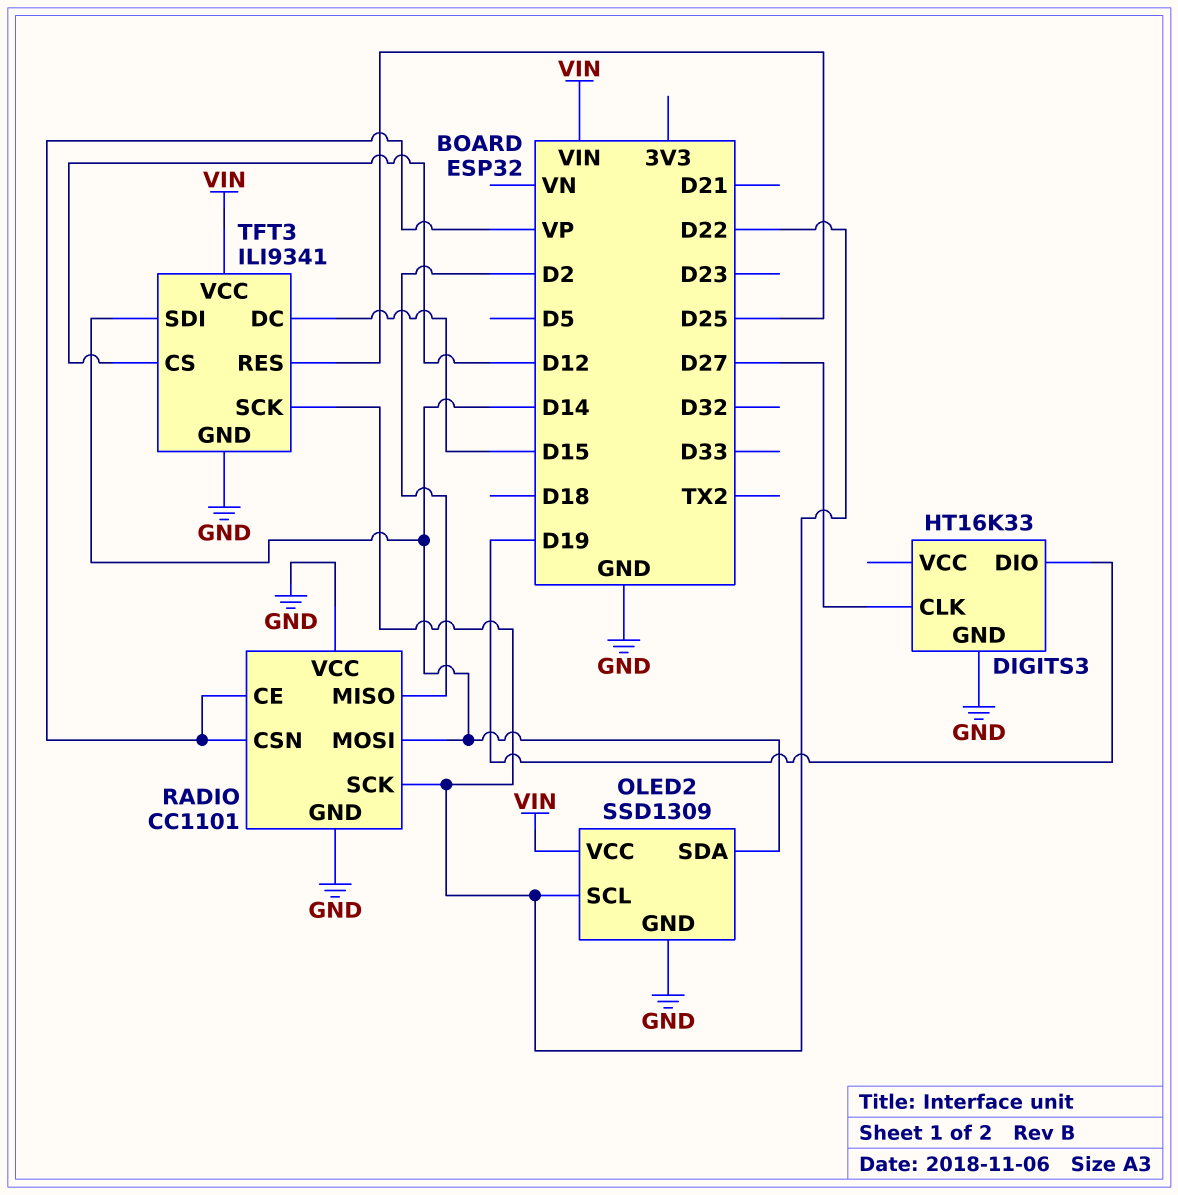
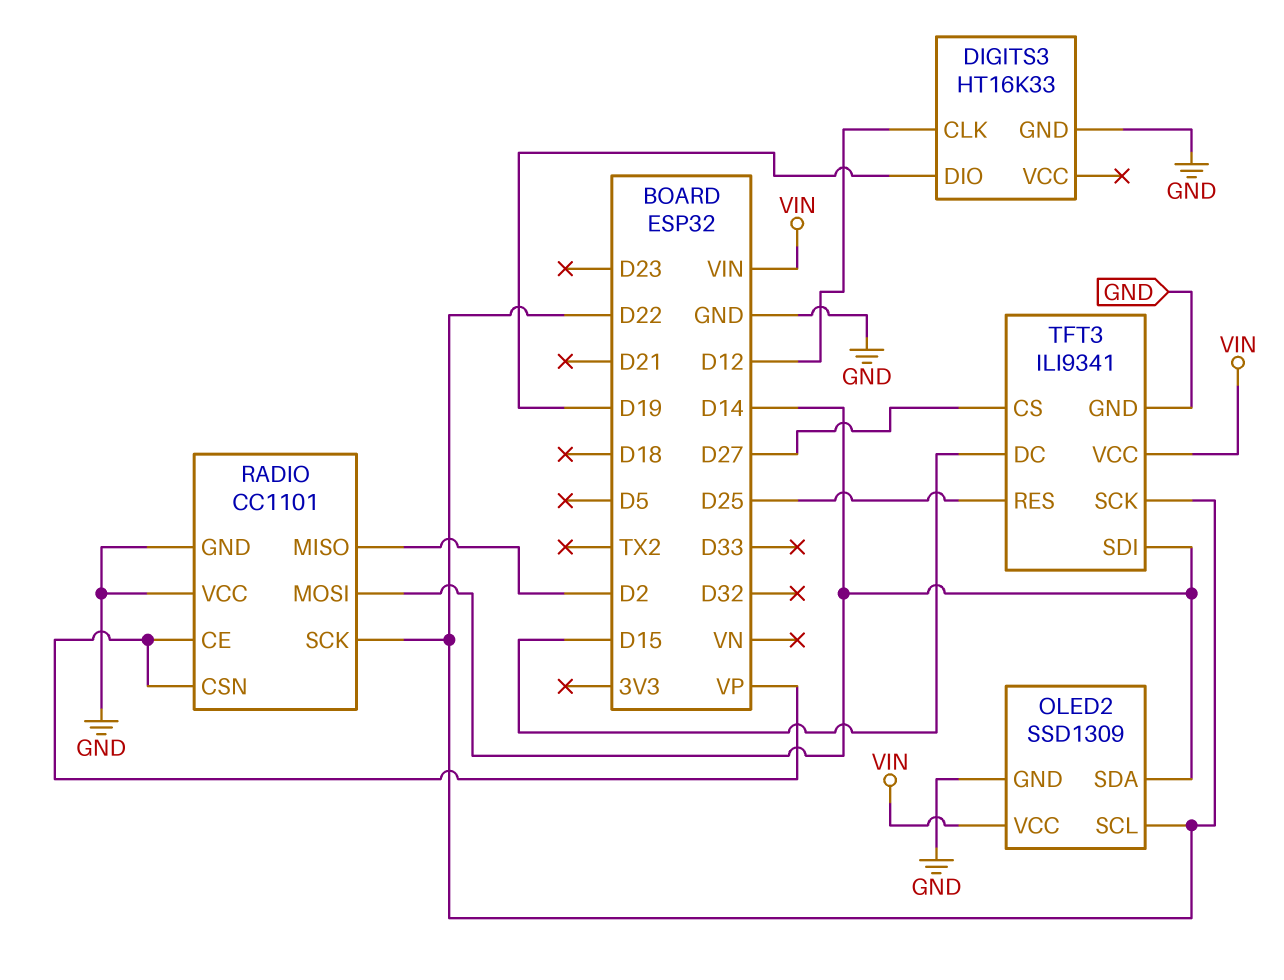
DIGITS3 pin CLK: D27 -> D12
TFT3 pin CS: D12 -> D27

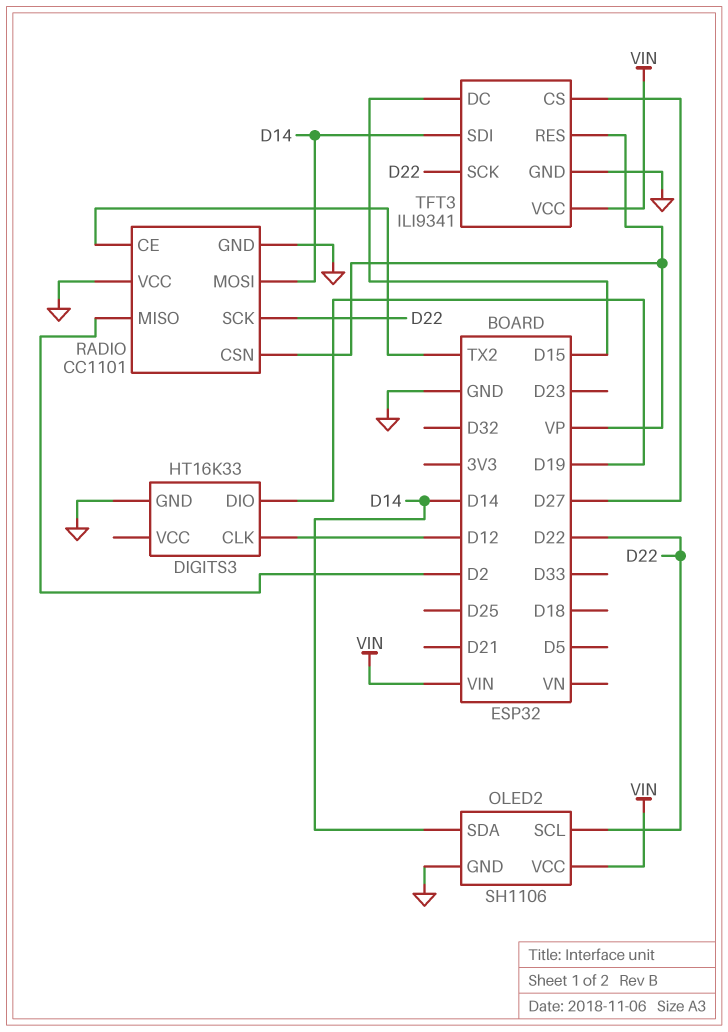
OLED2: SSD1309 -> SH1106
RADIO pin CE: VP -> TX2
TFT3 pin RES: D25 -> VP

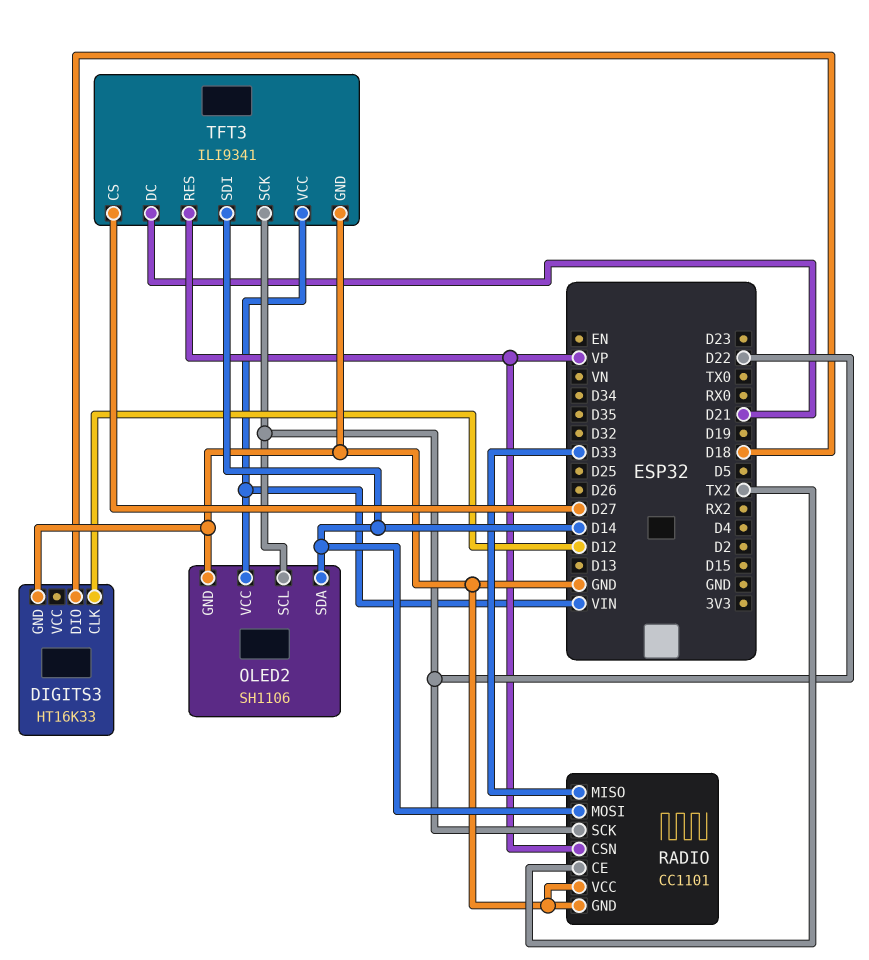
DIGITS3 pin DIO: D19 -> D18
RADIO pin MISO: D2 -> D33
TFT3 pin DC: D15 -> D21

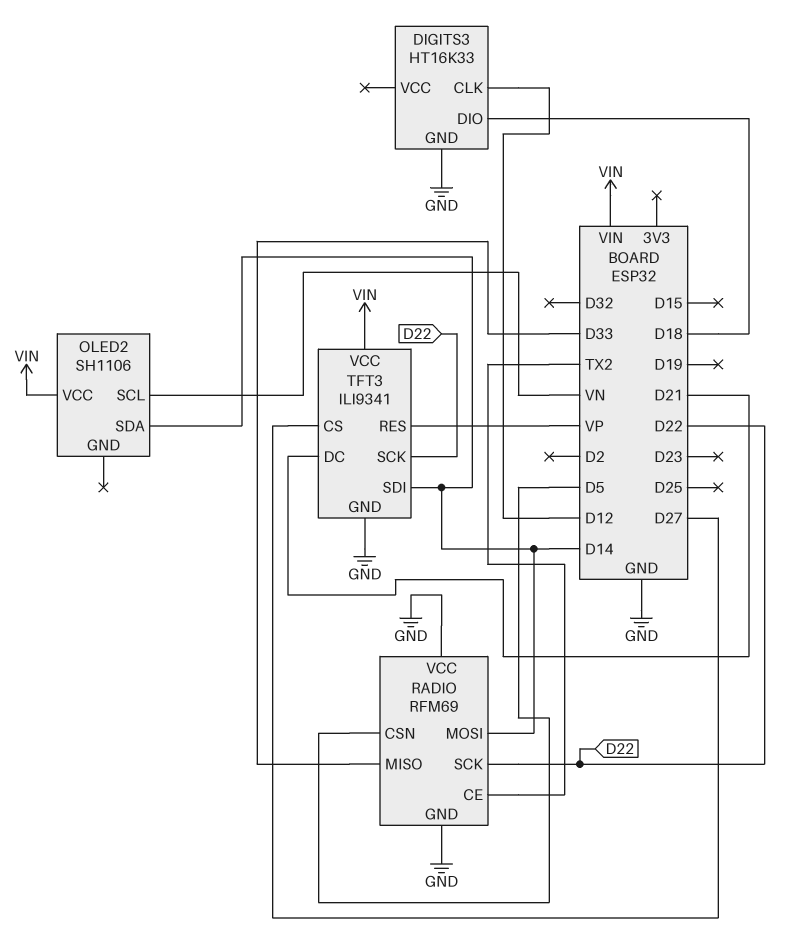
OLED2 pin GND: GND -> none
OLED2 pin SCL: D22 -> VN
RADIO: CC1101 -> RFM69
RADIO pin CSN: VP -> D5

